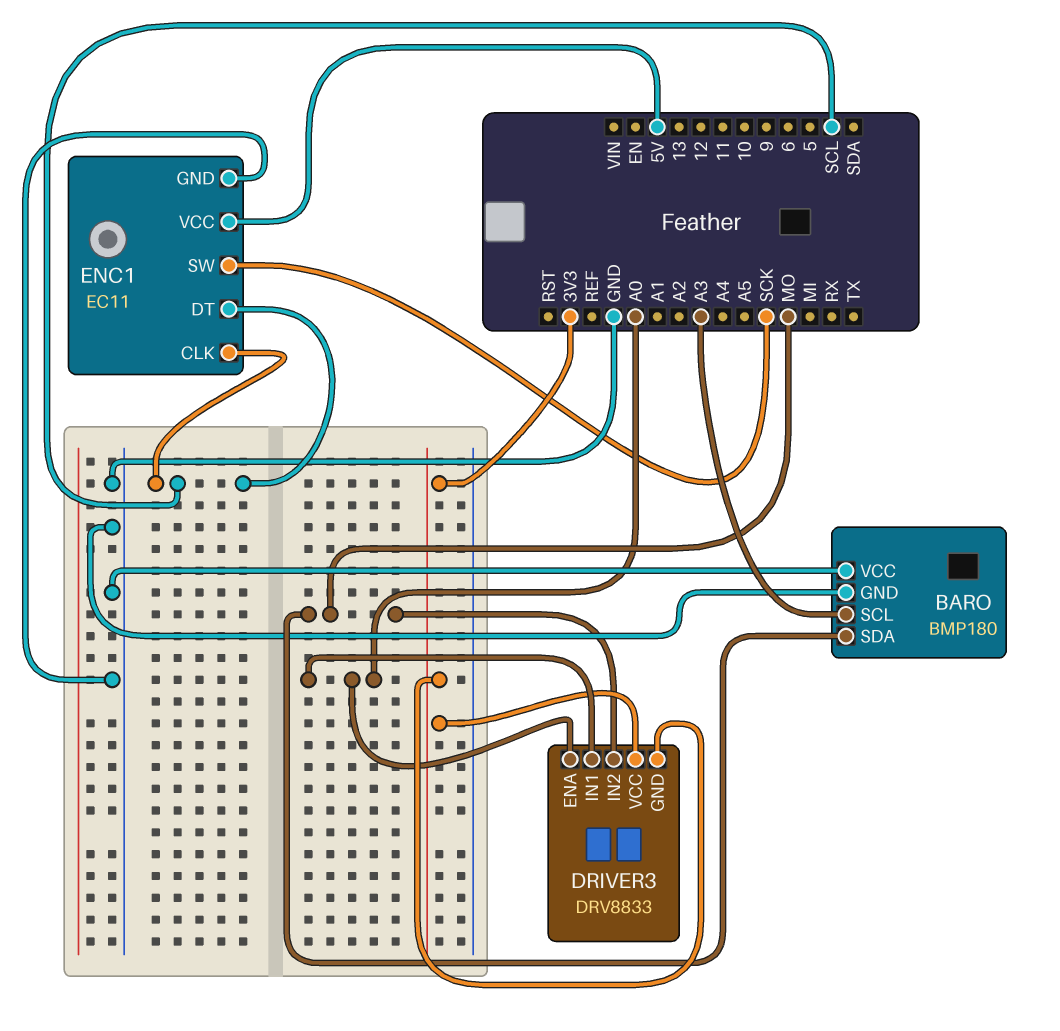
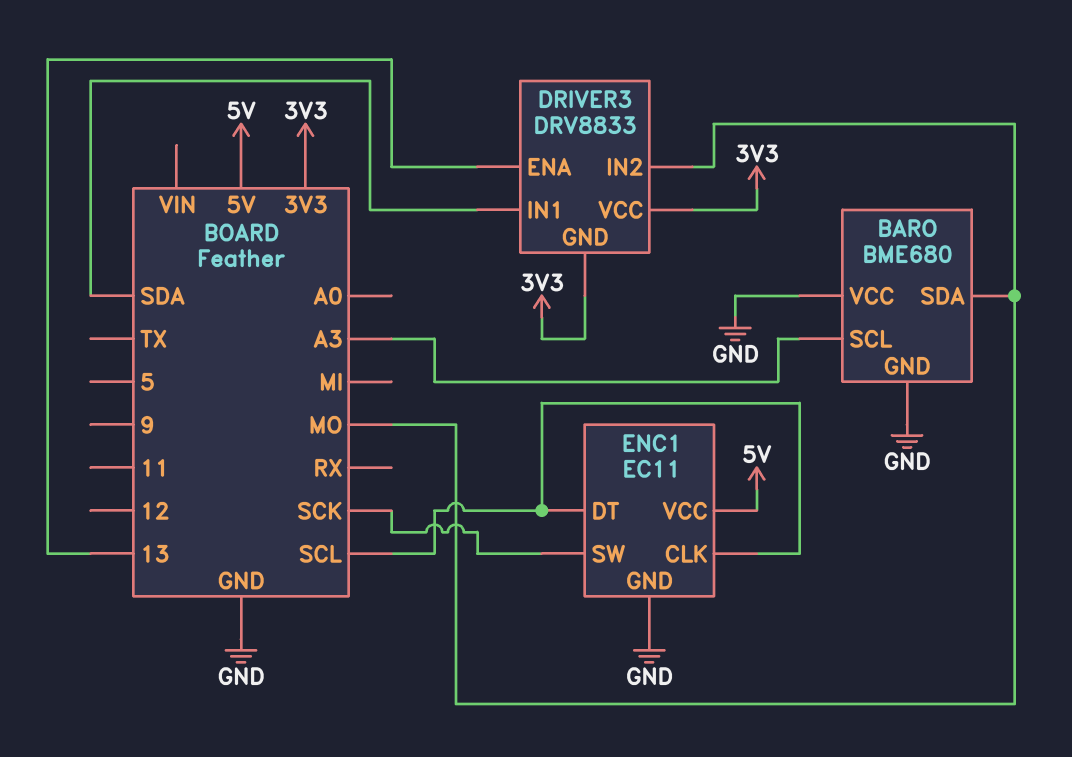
BARO: BMP180 -> BME680
DRIVER3 pin ENA: A0 -> 13
DRIVER3 pin IN1: A0 -> SDA

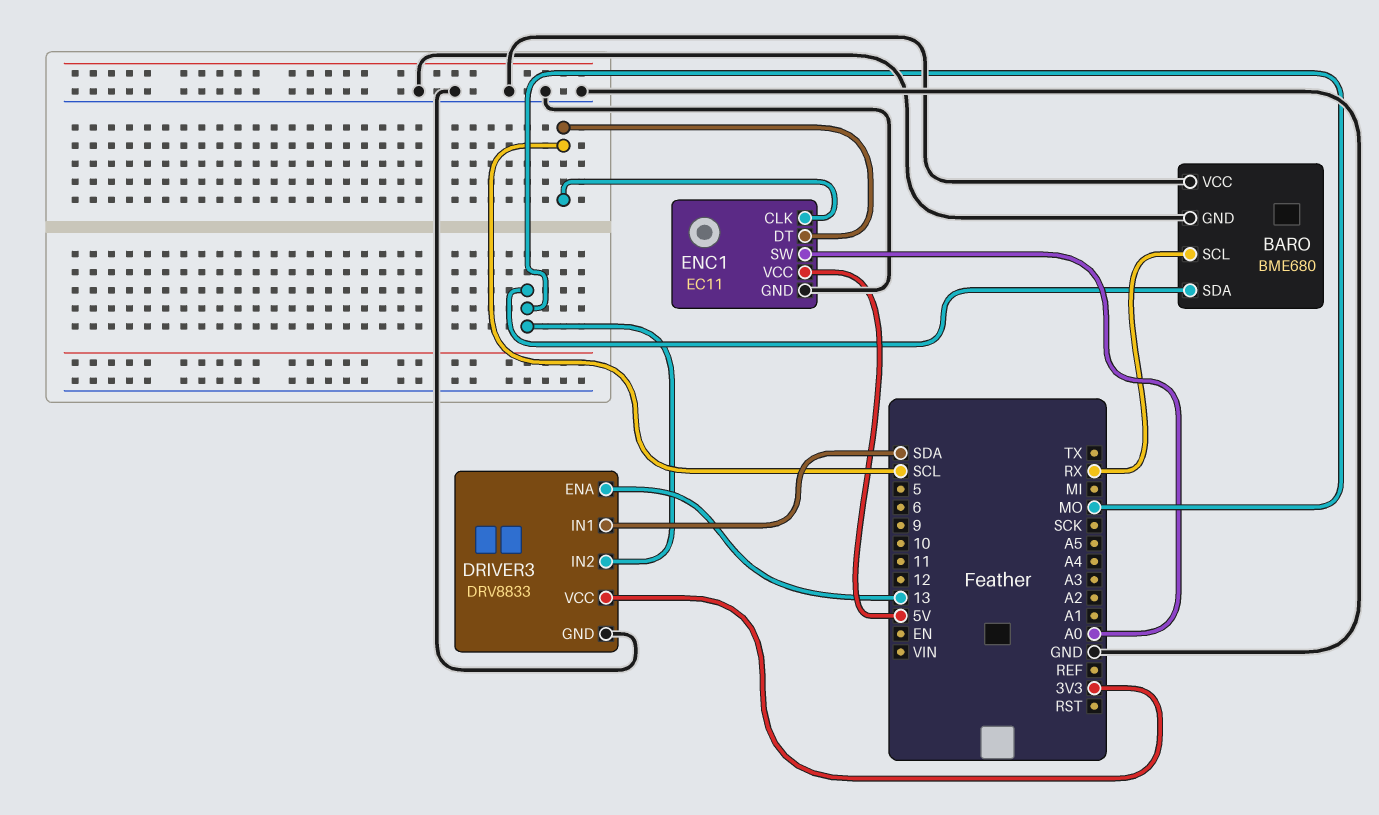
BARO pin SCL: A3 -> RX
DRIVER3 pin GND: 3V3 -> GND
ENC1 pin SW: SCK -> A0

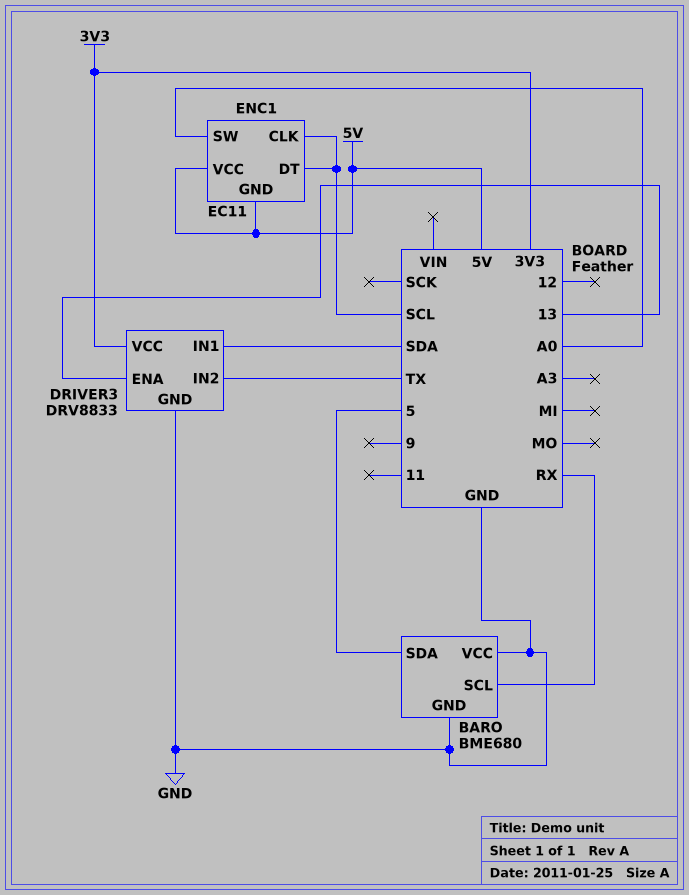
BARO pin SDA: MO -> 5
DRIVER3 pin IN2: MO -> TX
ENC1 pin GND: GND -> 5V

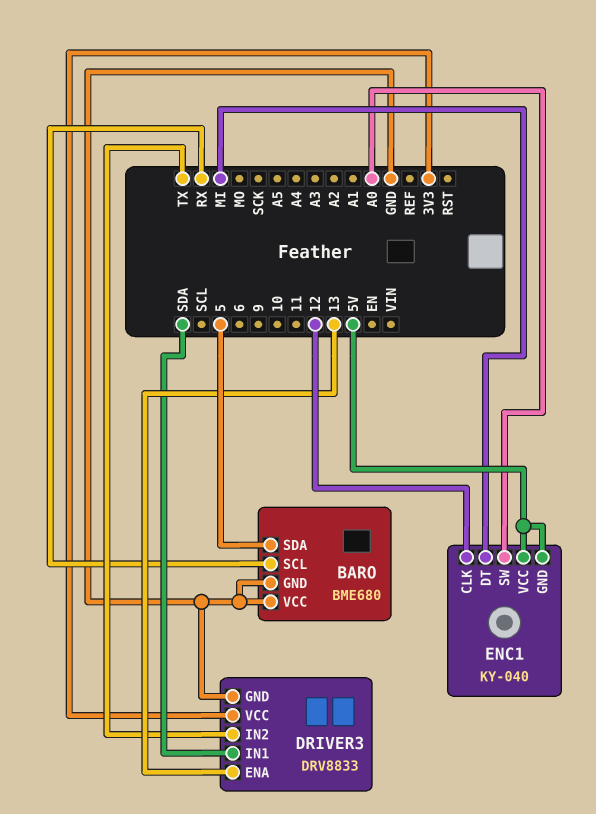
ENC1: EC11 -> KY-040
ENC1 pin CLK: SCL -> 12
ENC1 pin DT: SCL -> MI

